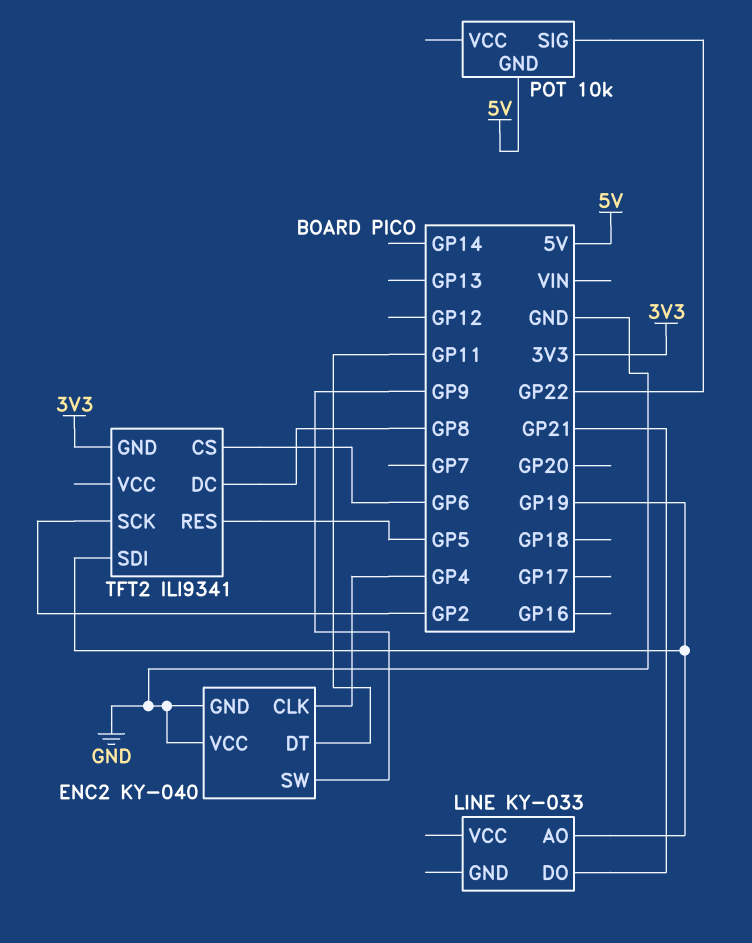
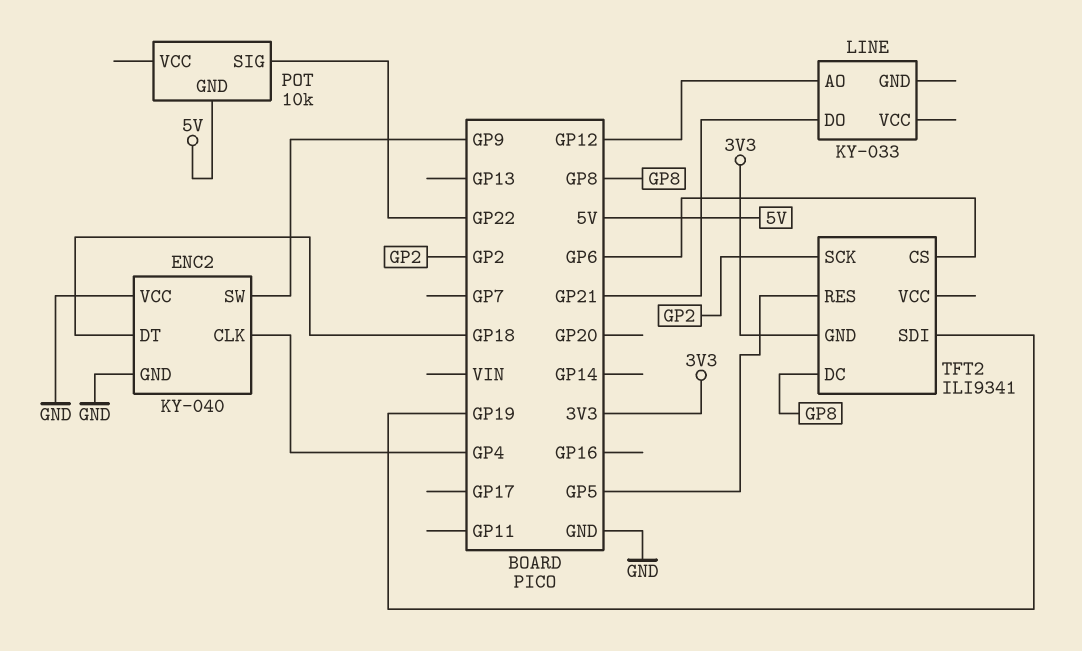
ENC2 pin DT: GP11 -> GP18
LINE pin AO: GP19 -> GP12

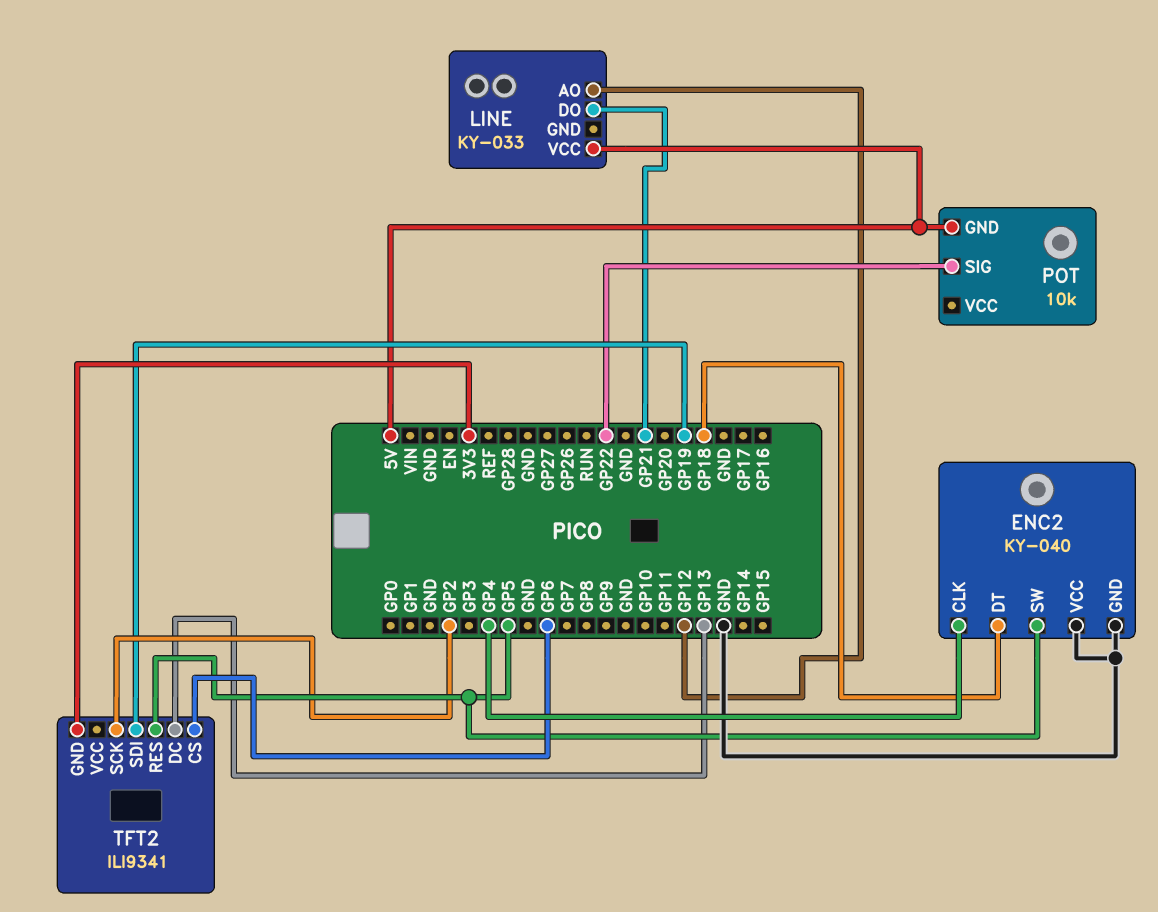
ENC2 pin SW: GP9 -> GP5
LINE pin VCC: none -> 5V
TFT2 pin DC: GP8 -> GP13

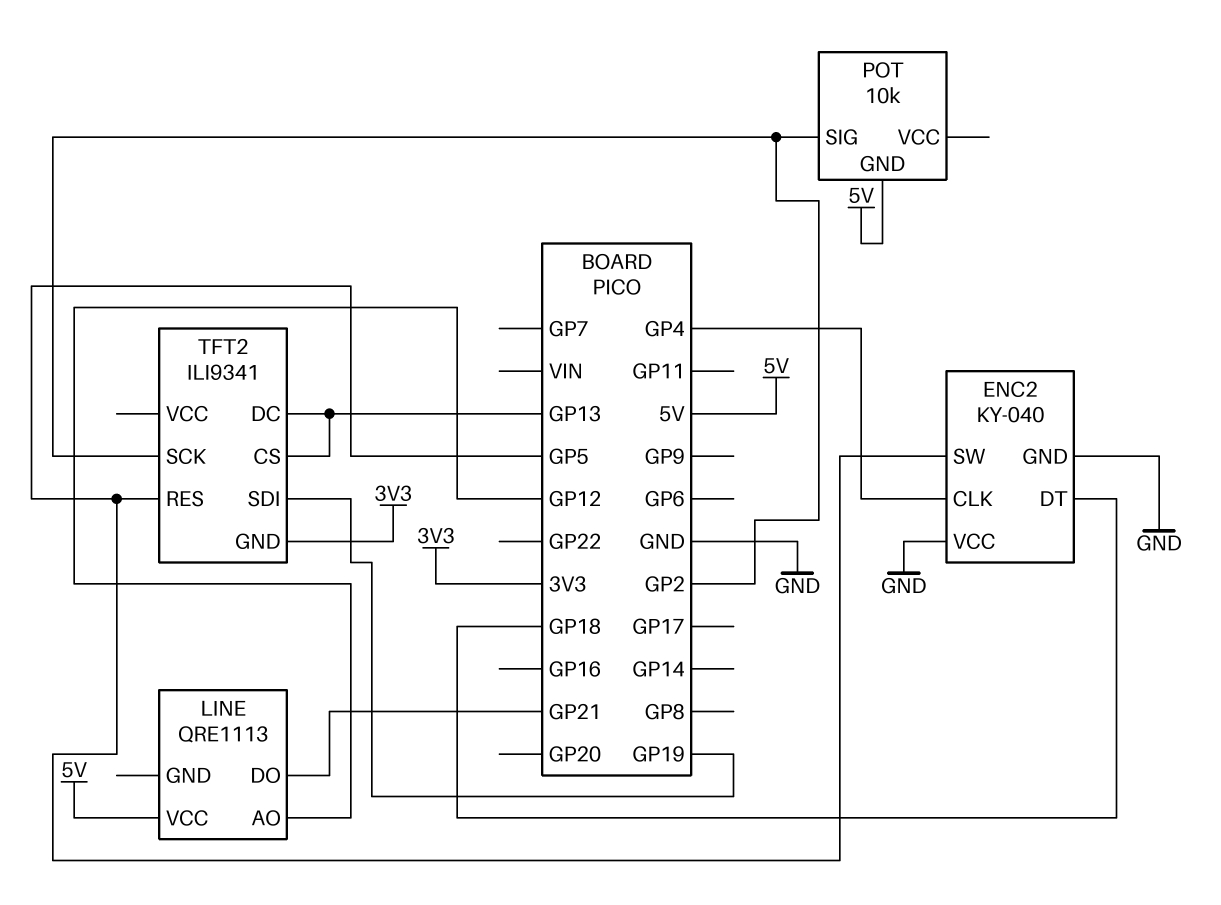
LINE: KY-033 -> QRE1113
POT pin SIG: GP22 -> GP2
TFT2 pin CS: GP6 -> GP13

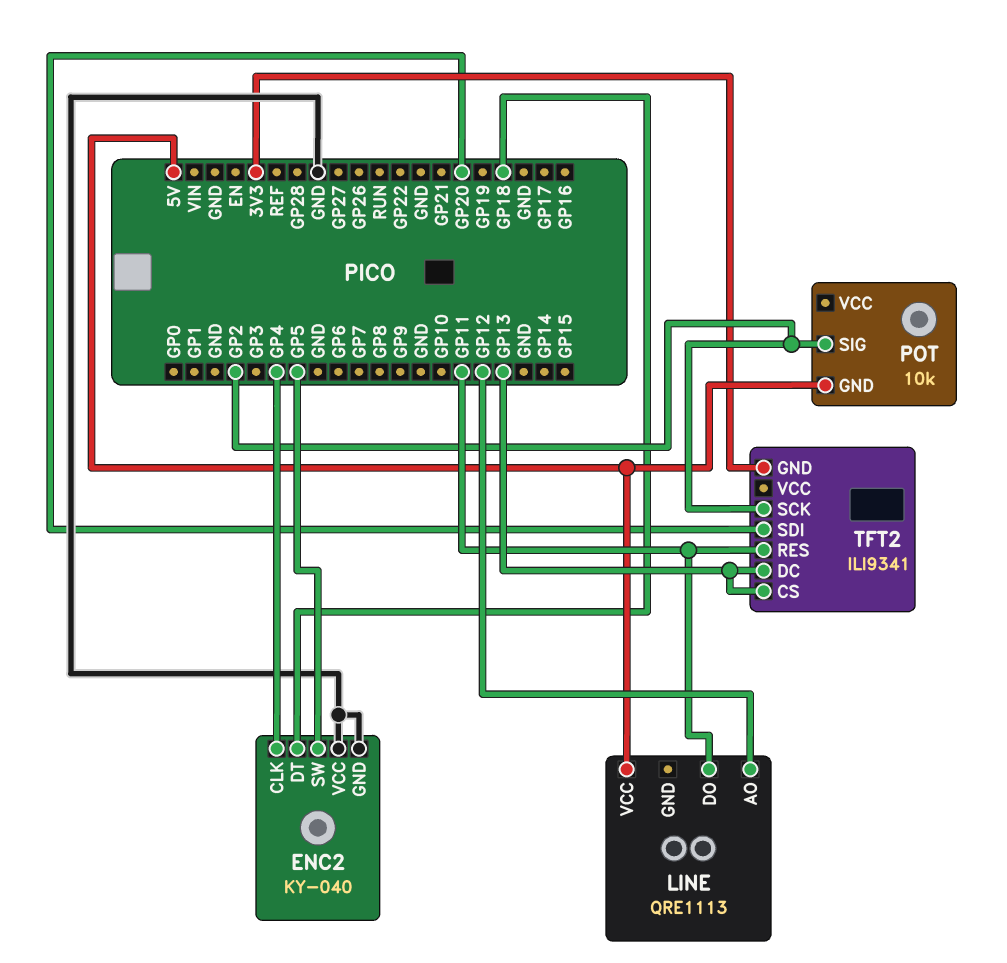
LINE pin DO: GP21 -> GP11
TFT2 pin RES: GP5 -> GP11
TFT2 pin SDI: GP19 -> GP20

